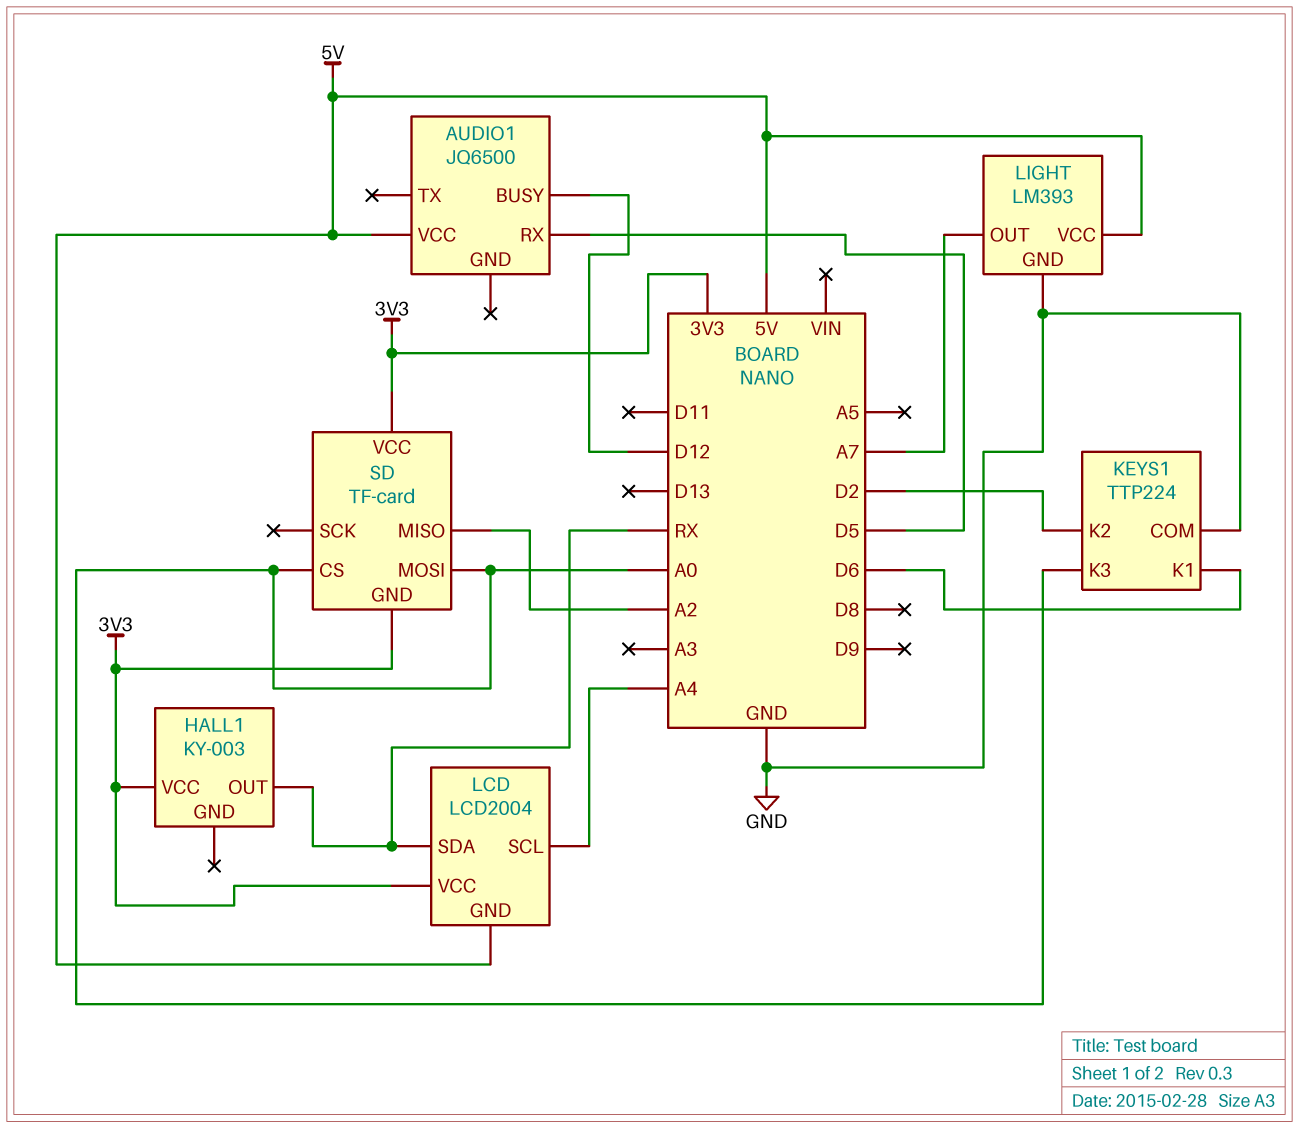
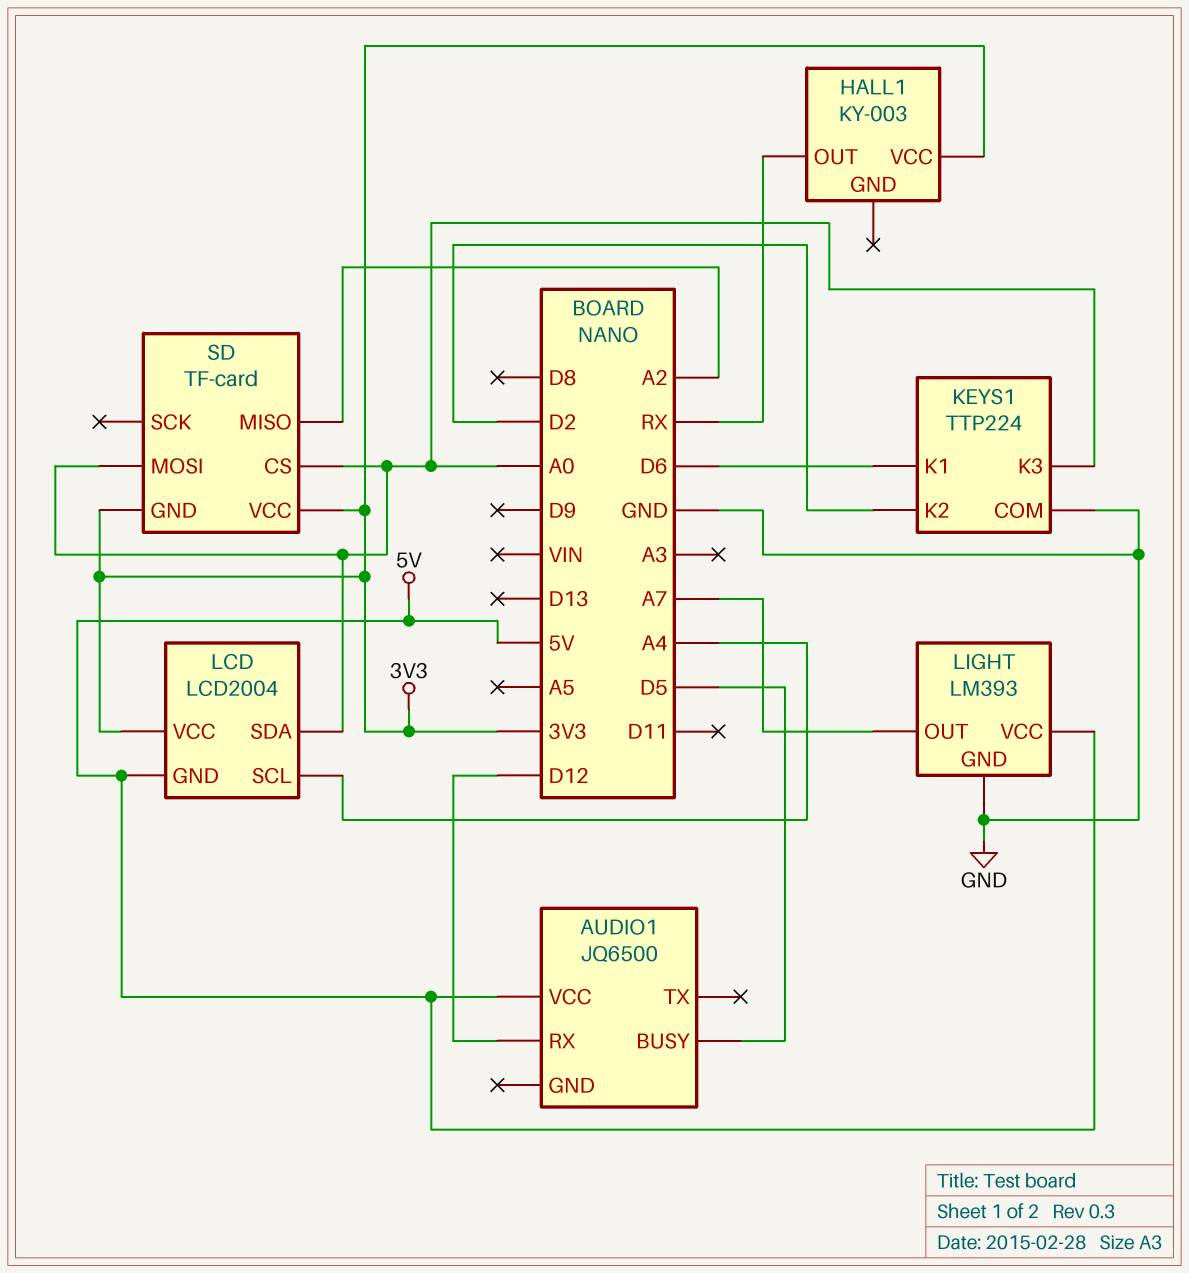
AUDIO1 pin BUSY: D12 -> D5
AUDIO1 pin RX: D5 -> D12
LCD pin SDA: RX -> A0

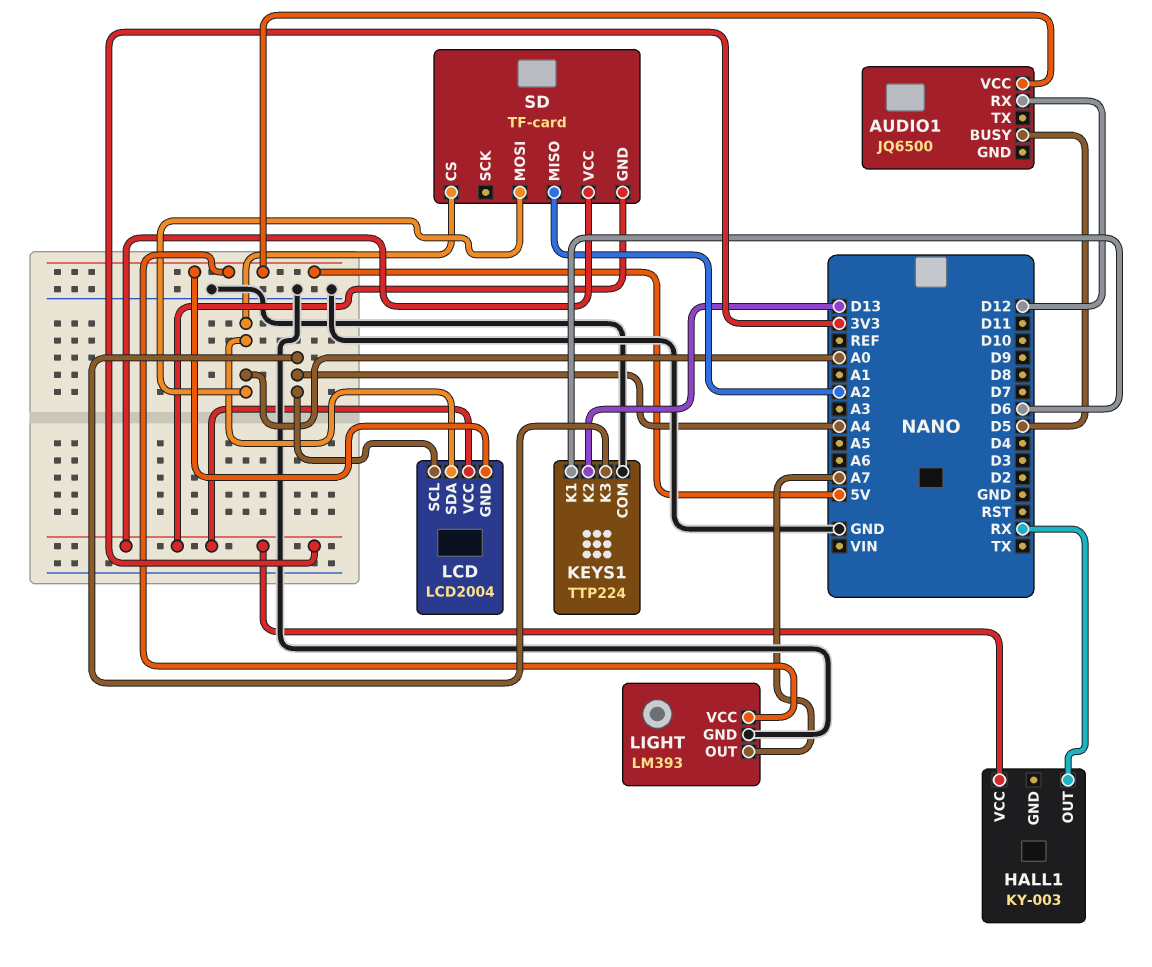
KEYS1 pin K2: D2 -> D13
KEYS1 pin K3: A0 -> A4

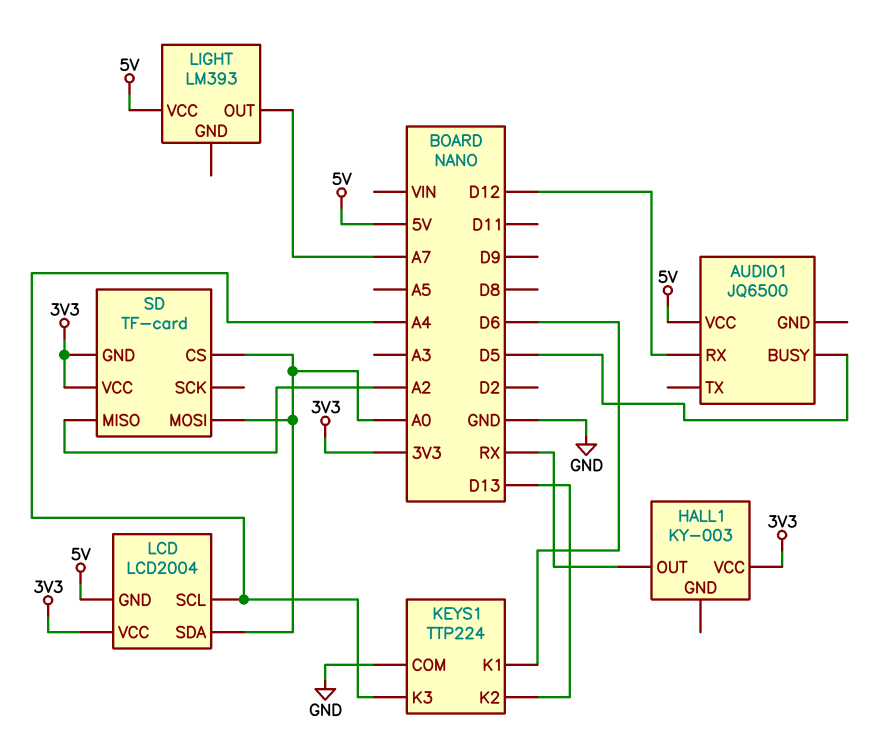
LIGHT pin GND: GND -> none

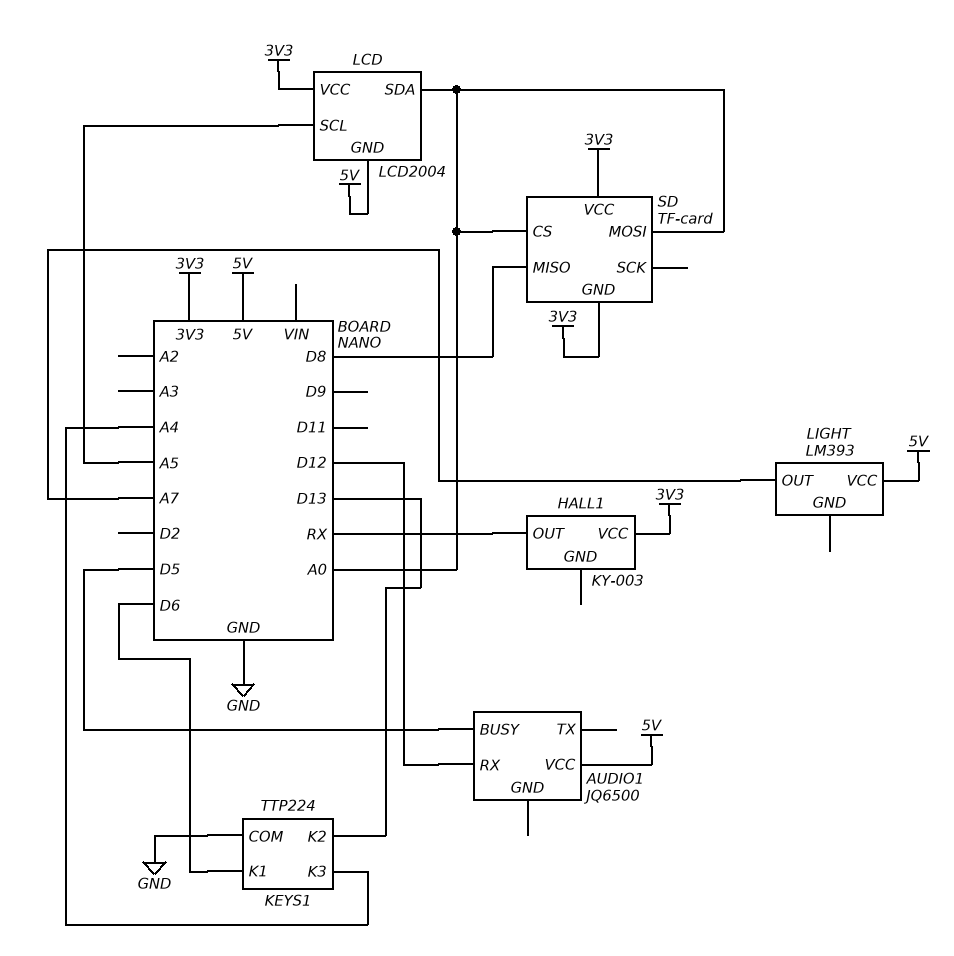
LCD pin SCL: A4 -> A5
SD pin MISO: A2 -> D8

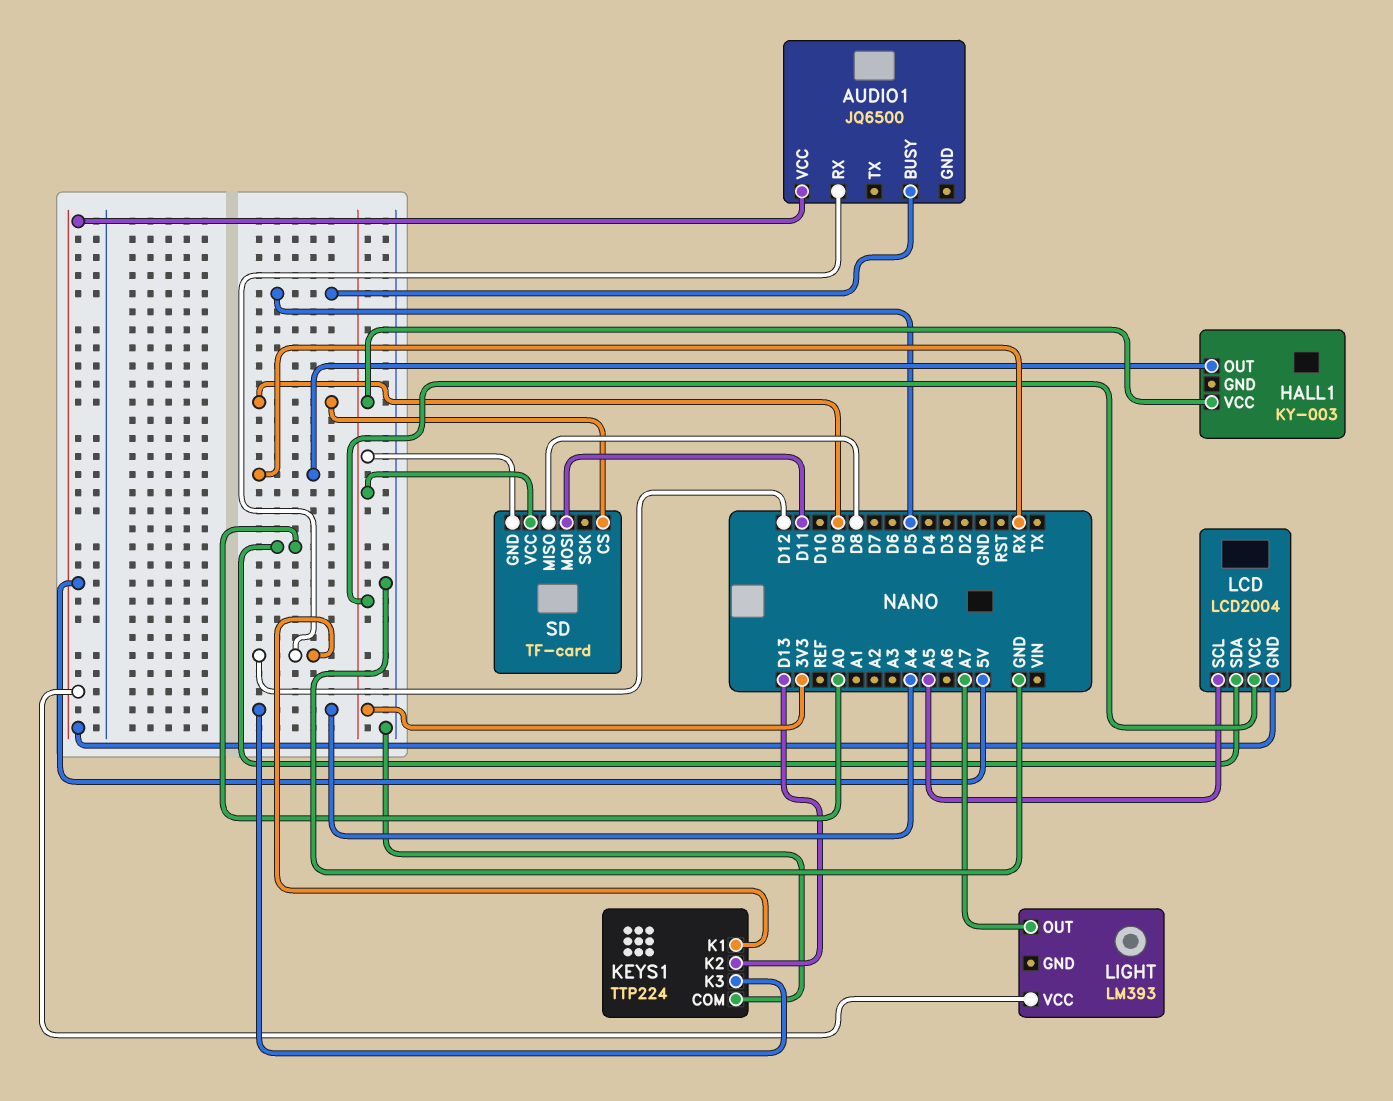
KEYS1 pin K1: D6 -> D12
SD pin CS: A0 -> D9
SD pin MOSI: A0 -> D11

